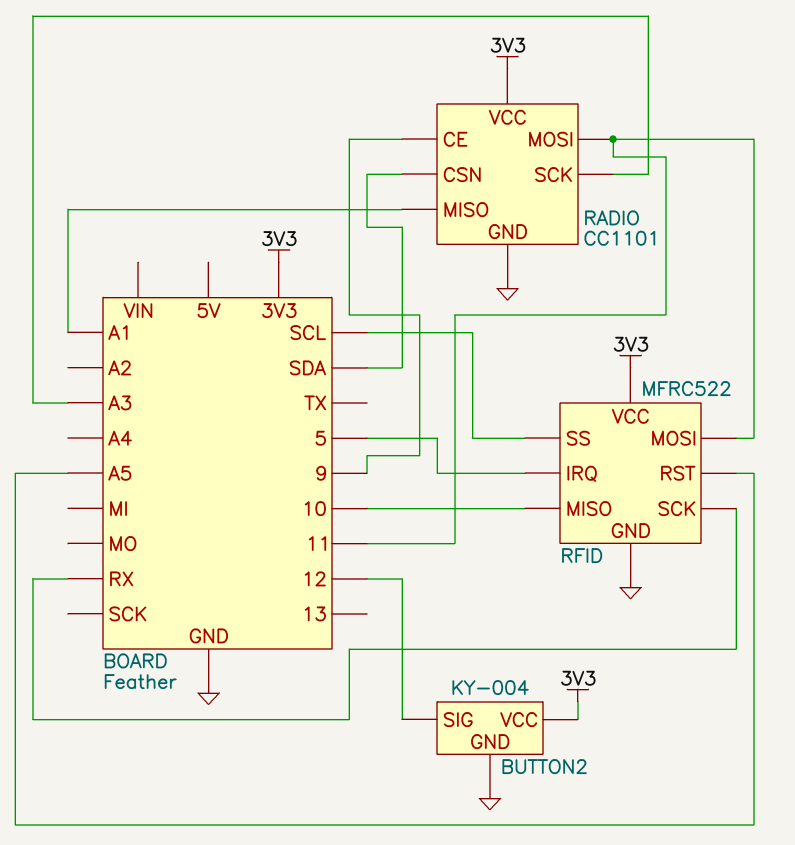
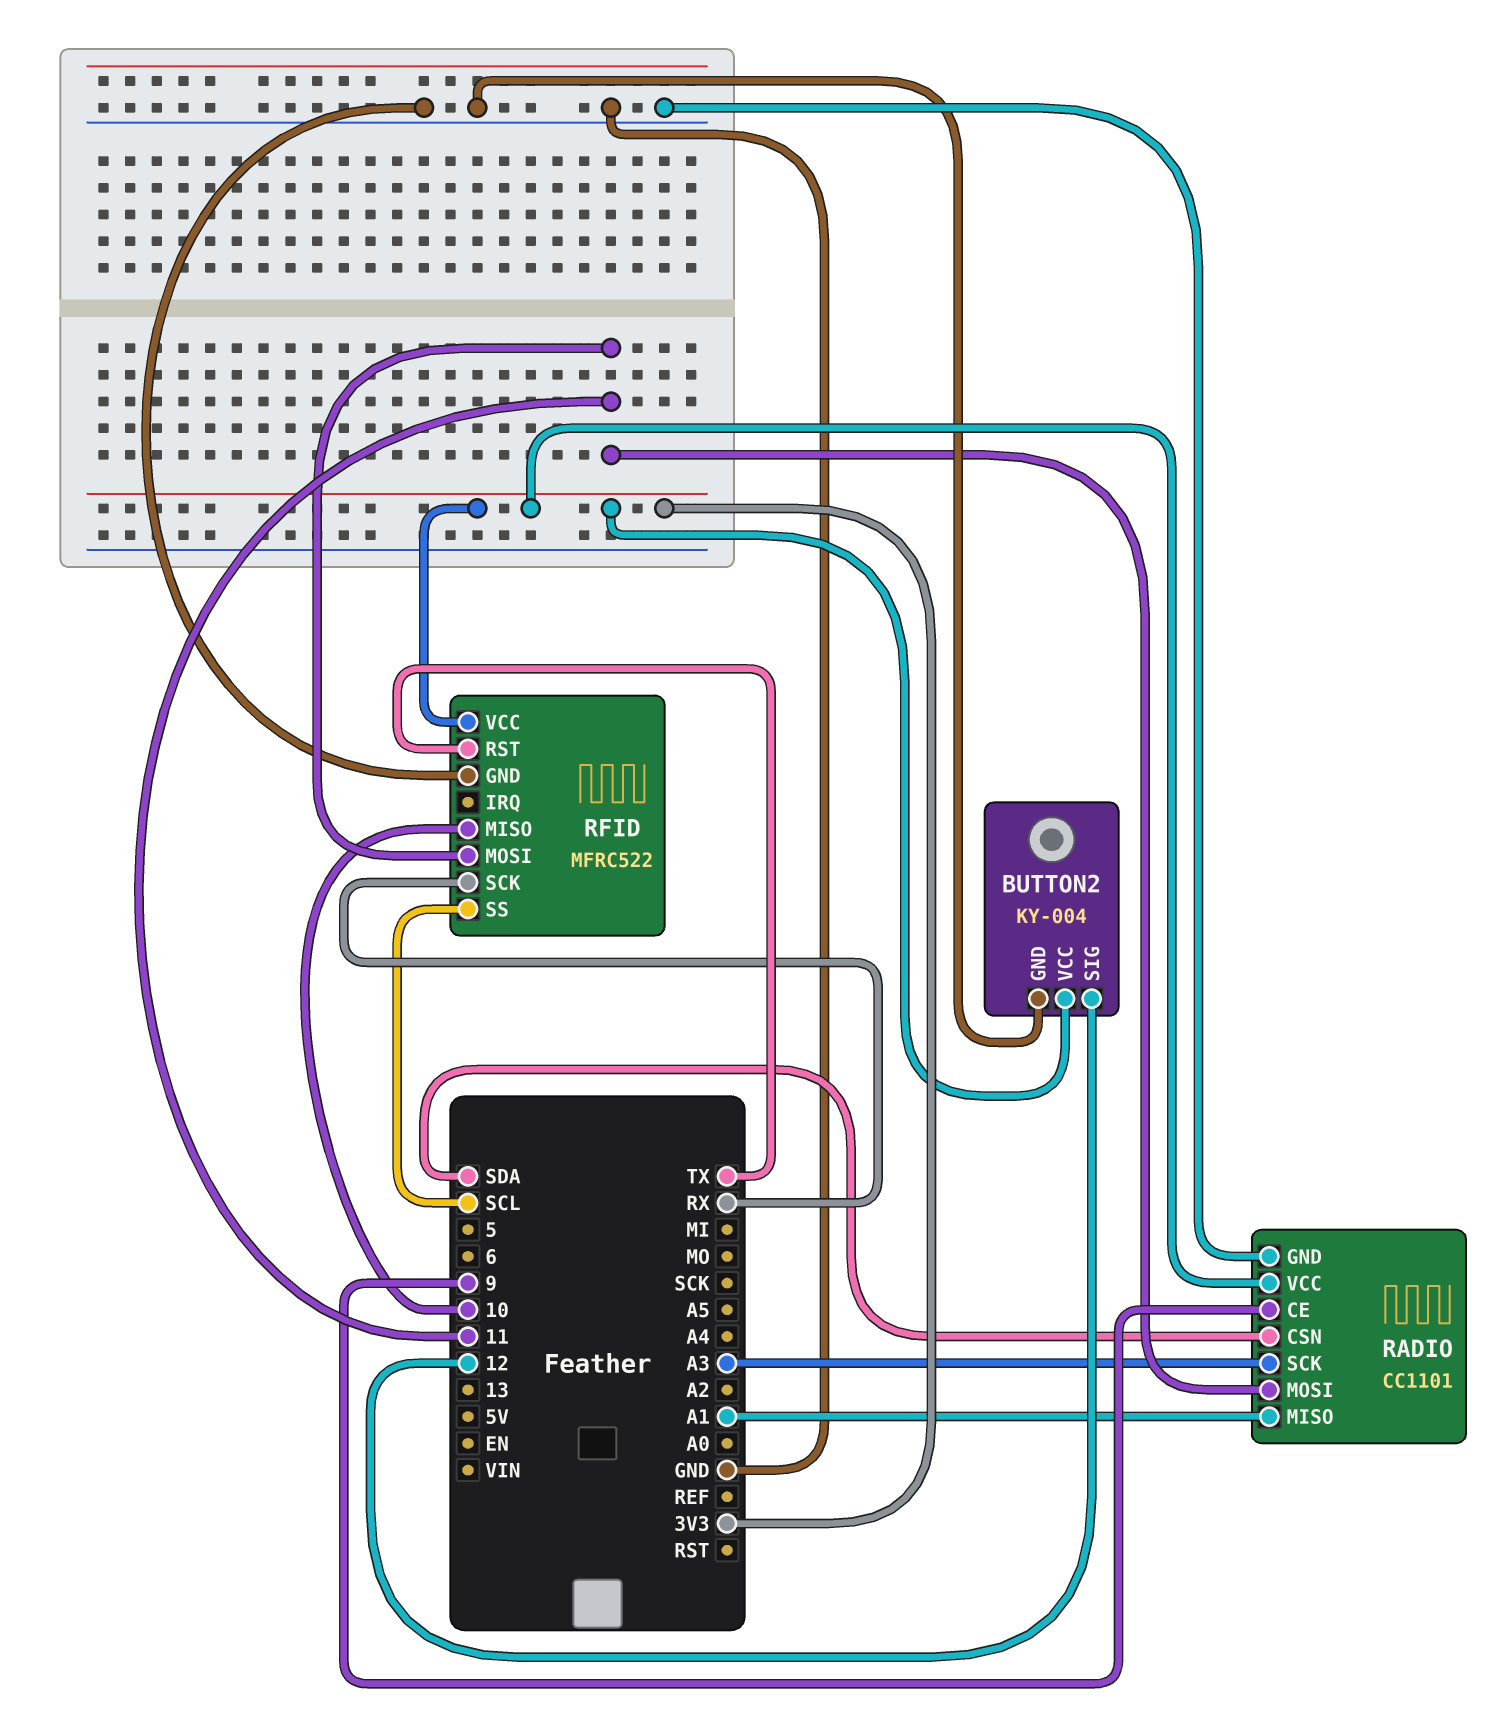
RFID pin IRQ: 5 -> none
RFID pin RST: A5 -> TX

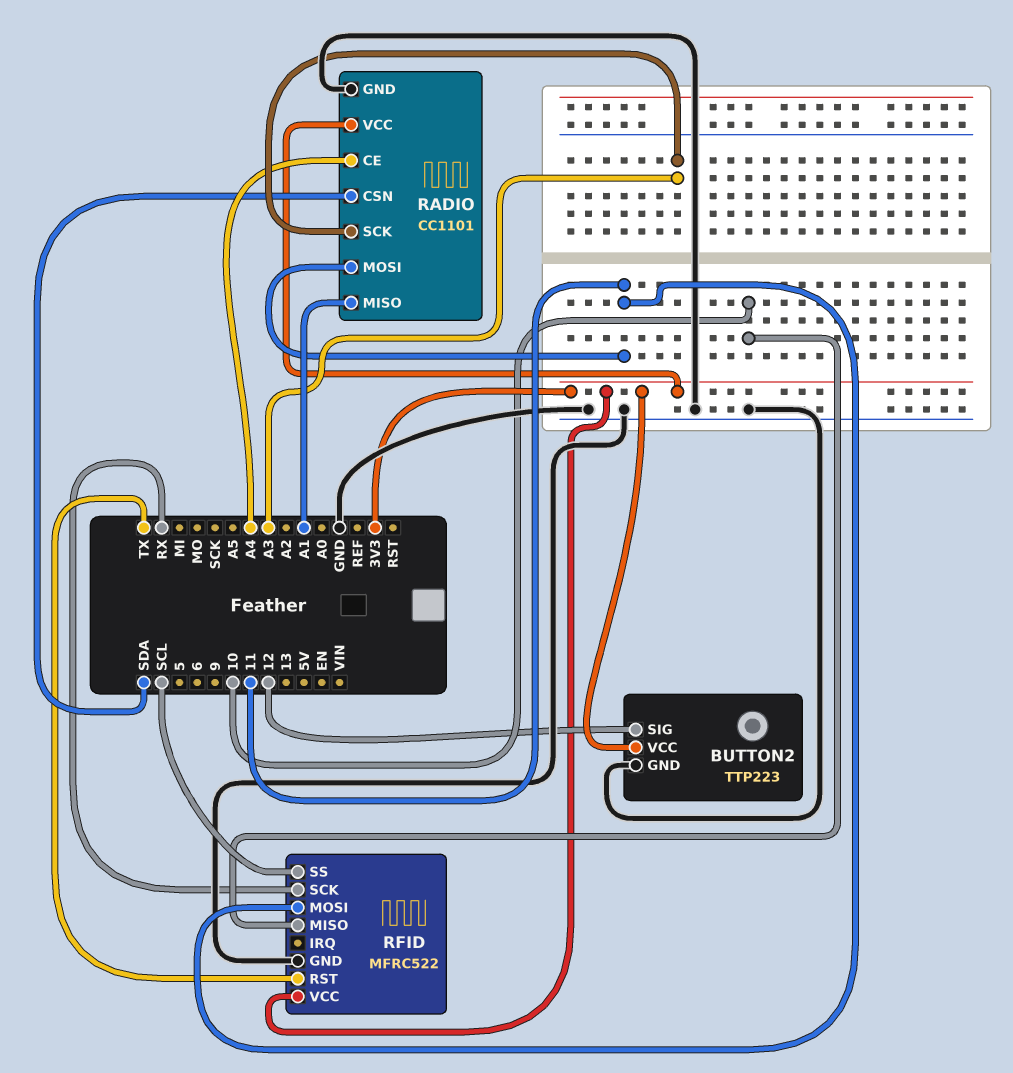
BUTTON2: KY-004 -> TTP223
RADIO pin CE: 9 -> A4

